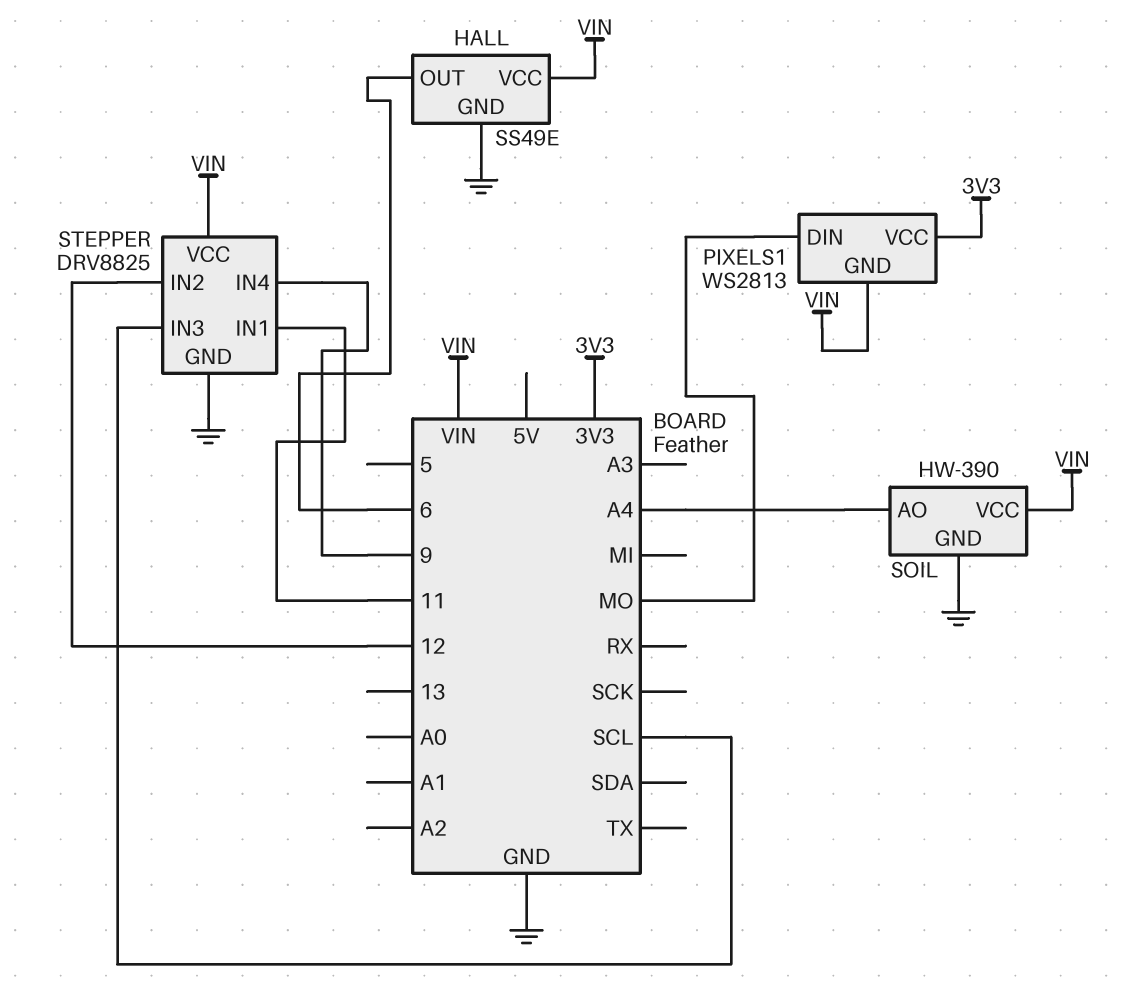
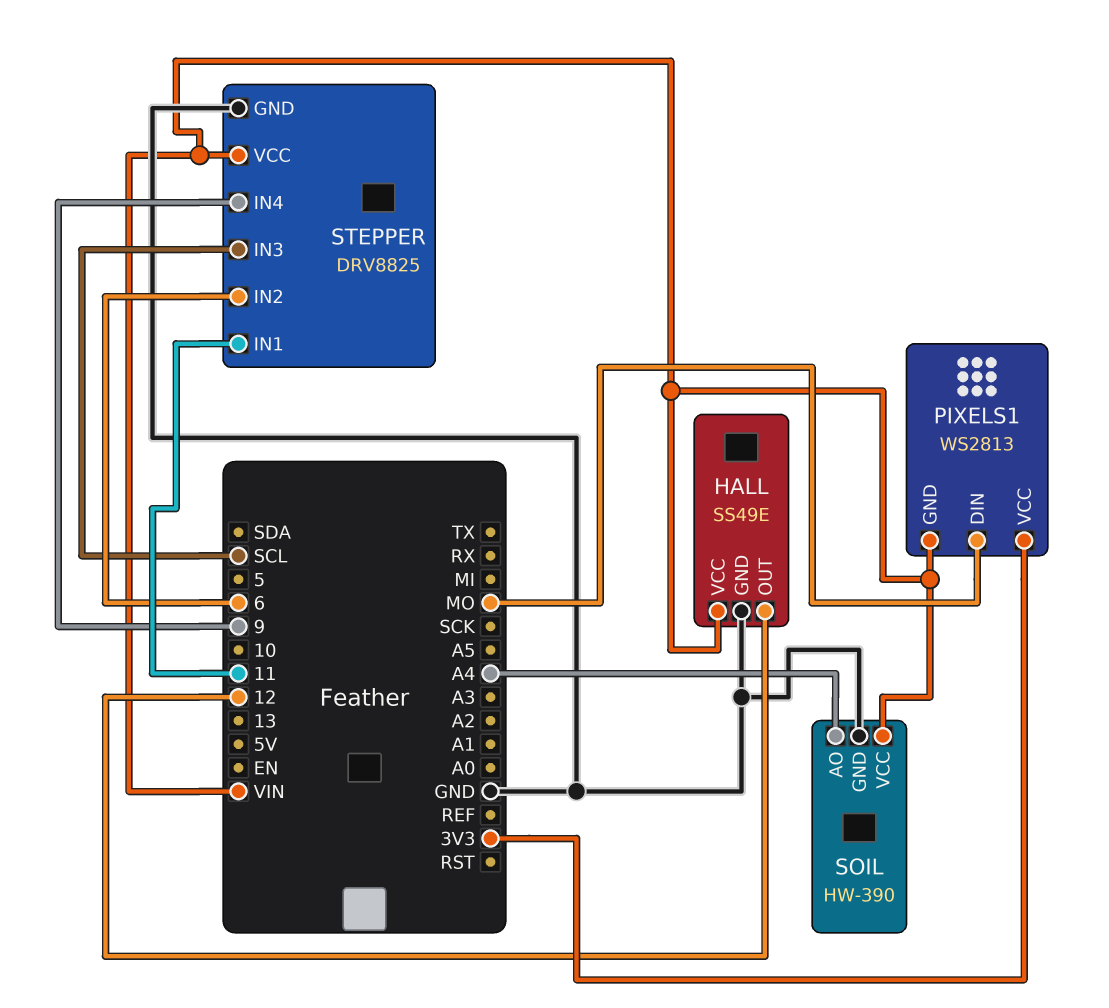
HALL pin OUT: 6 -> 12
STEPPER pin IN2: 12 -> 6

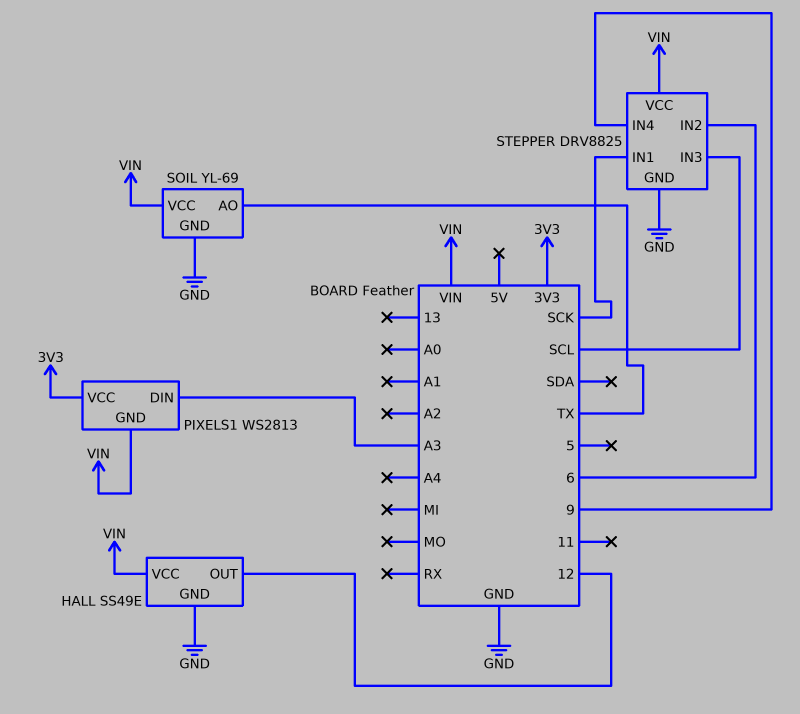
PIXELS1 pin DIN: MO -> A3
SOIL: HW-390 -> YL-69
SOIL pin AO: A4 -> TX
STEPPER pin IN1: 11 -> SCK

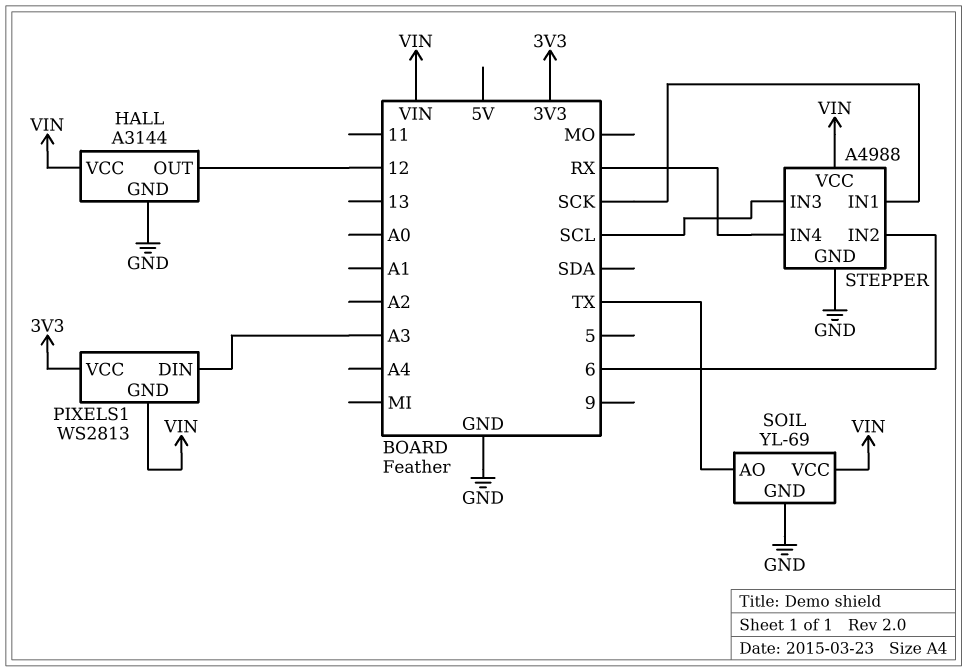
HALL: SS49E -> A3144
STEPPER: DRV8825 -> A4988
STEPPER pin IN4: 9 -> RX

